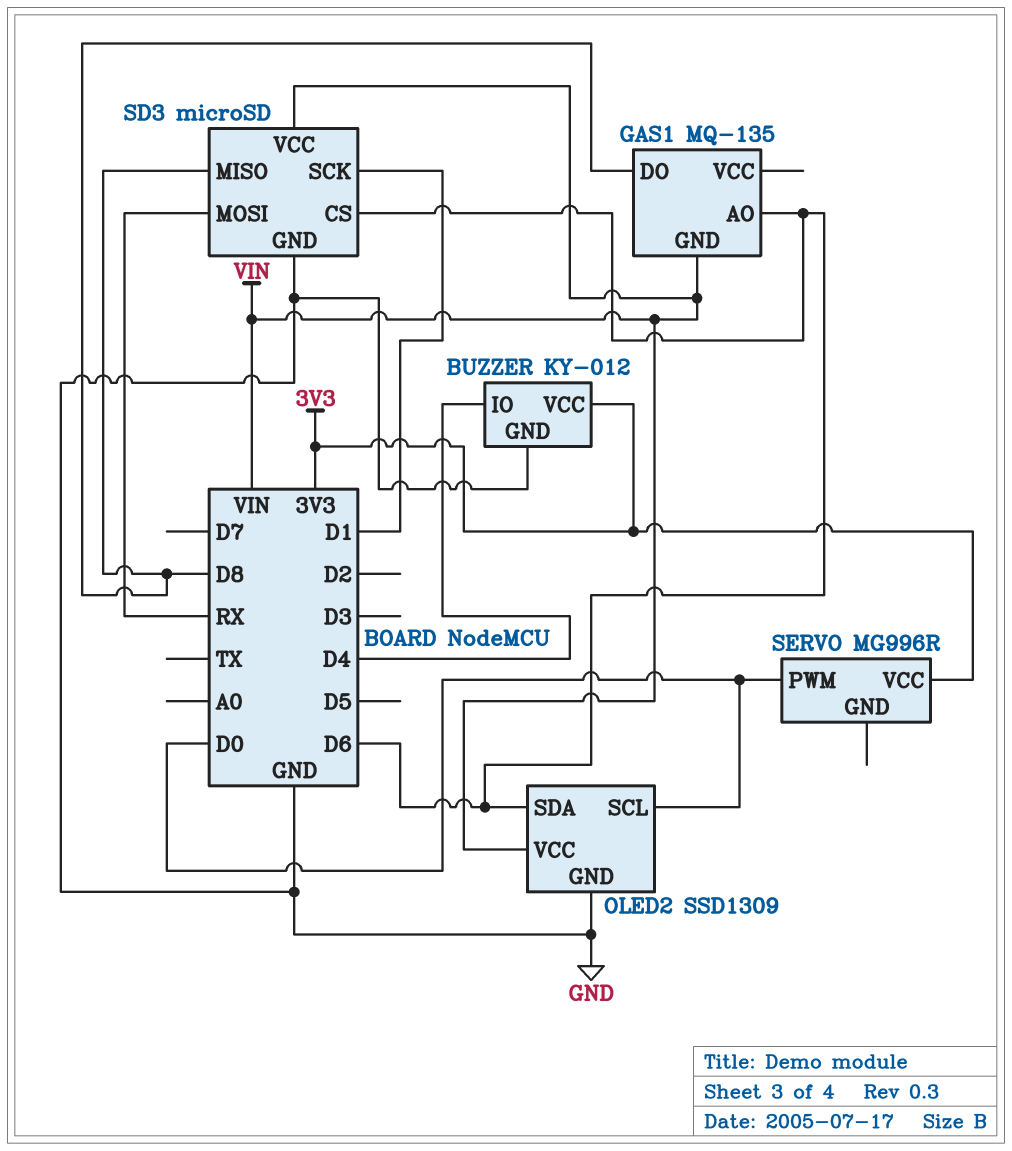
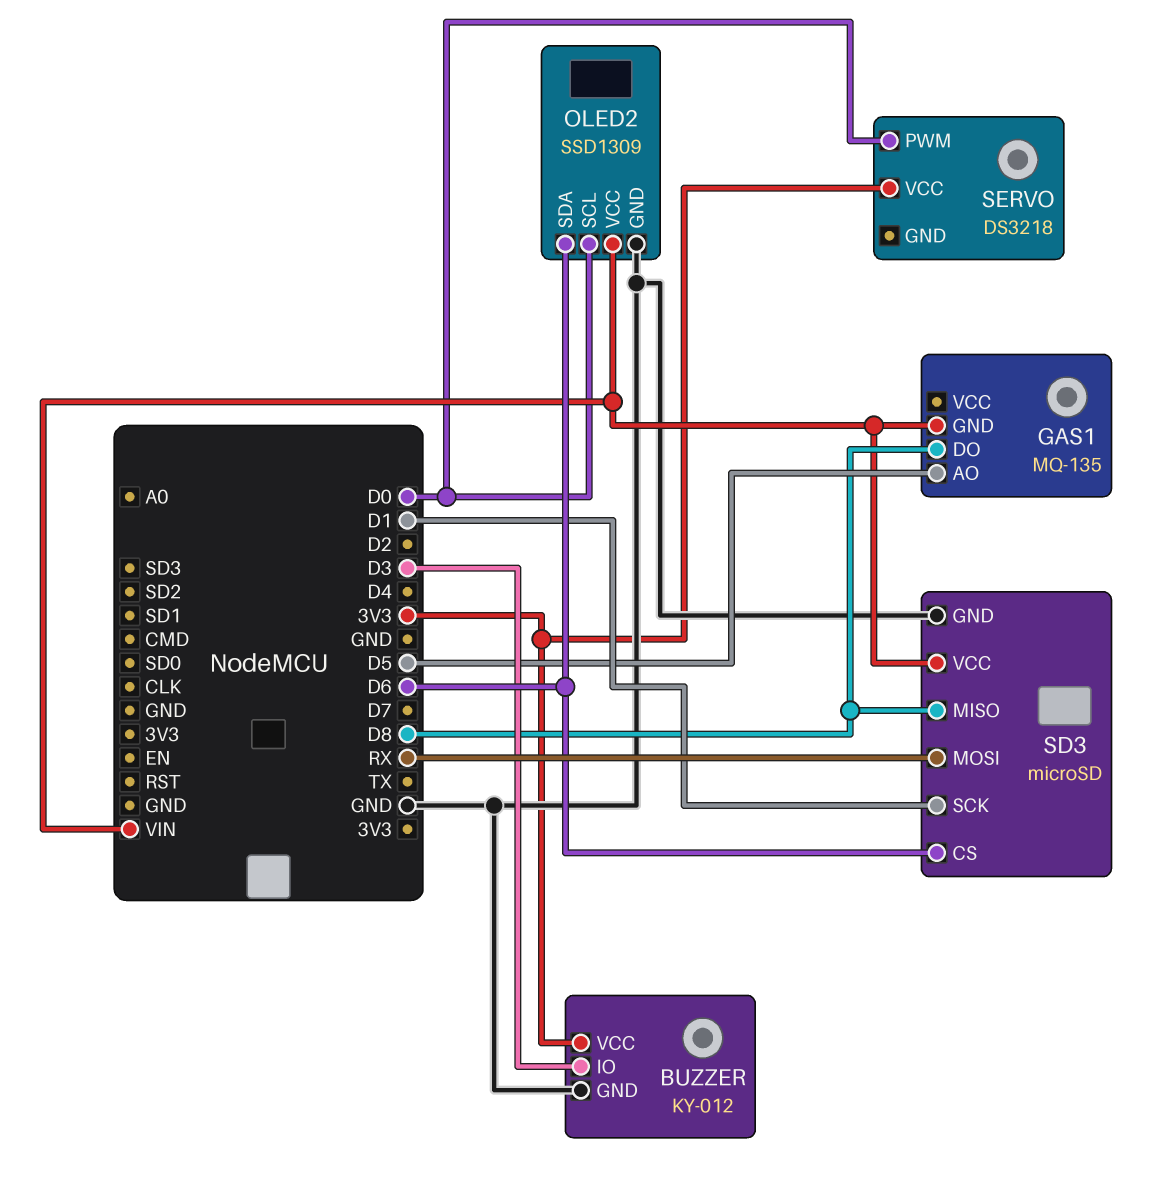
BUZZER pin IO: D4 -> D3
GAS1 pin AO: D6 -> D5
SERVO: MG996R -> DS3218

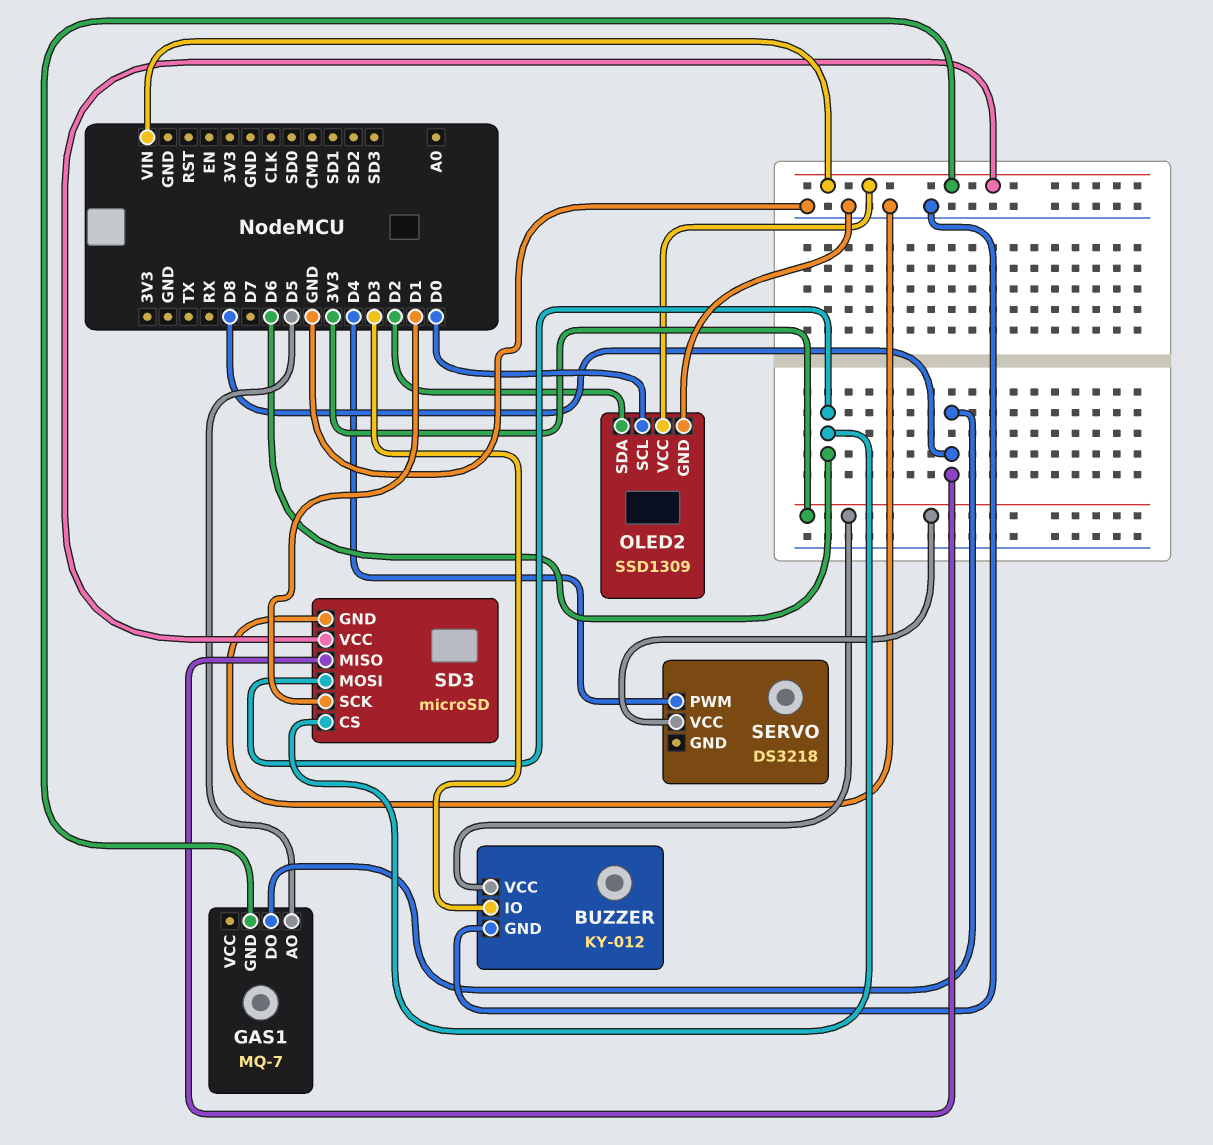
GAS1: MQ-135 -> MQ-7
OLED2 pin SDA: D6 -> D2
SD3 pin MOSI: RX -> D6
SERVO pin PWM: D0 -> D4

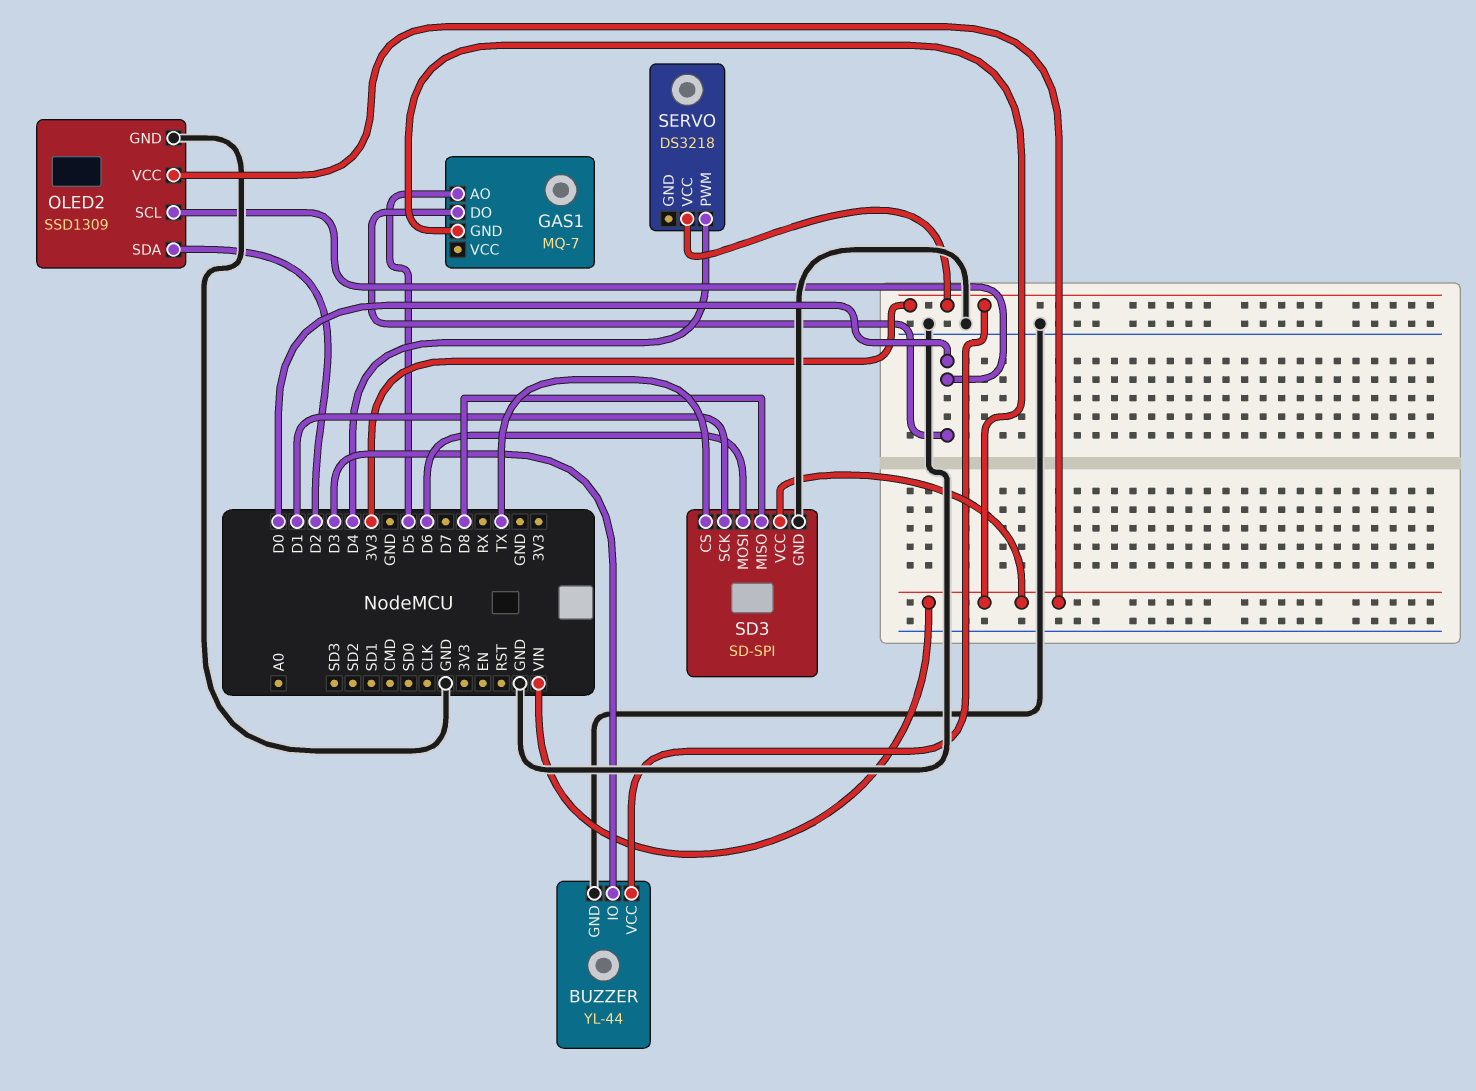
BUZZER: KY-012 -> YL-44
GAS1 pin DO: D8 -> D0
SD3: microSD -> SD-SPI
SD3 pin CS: D6 -> TX

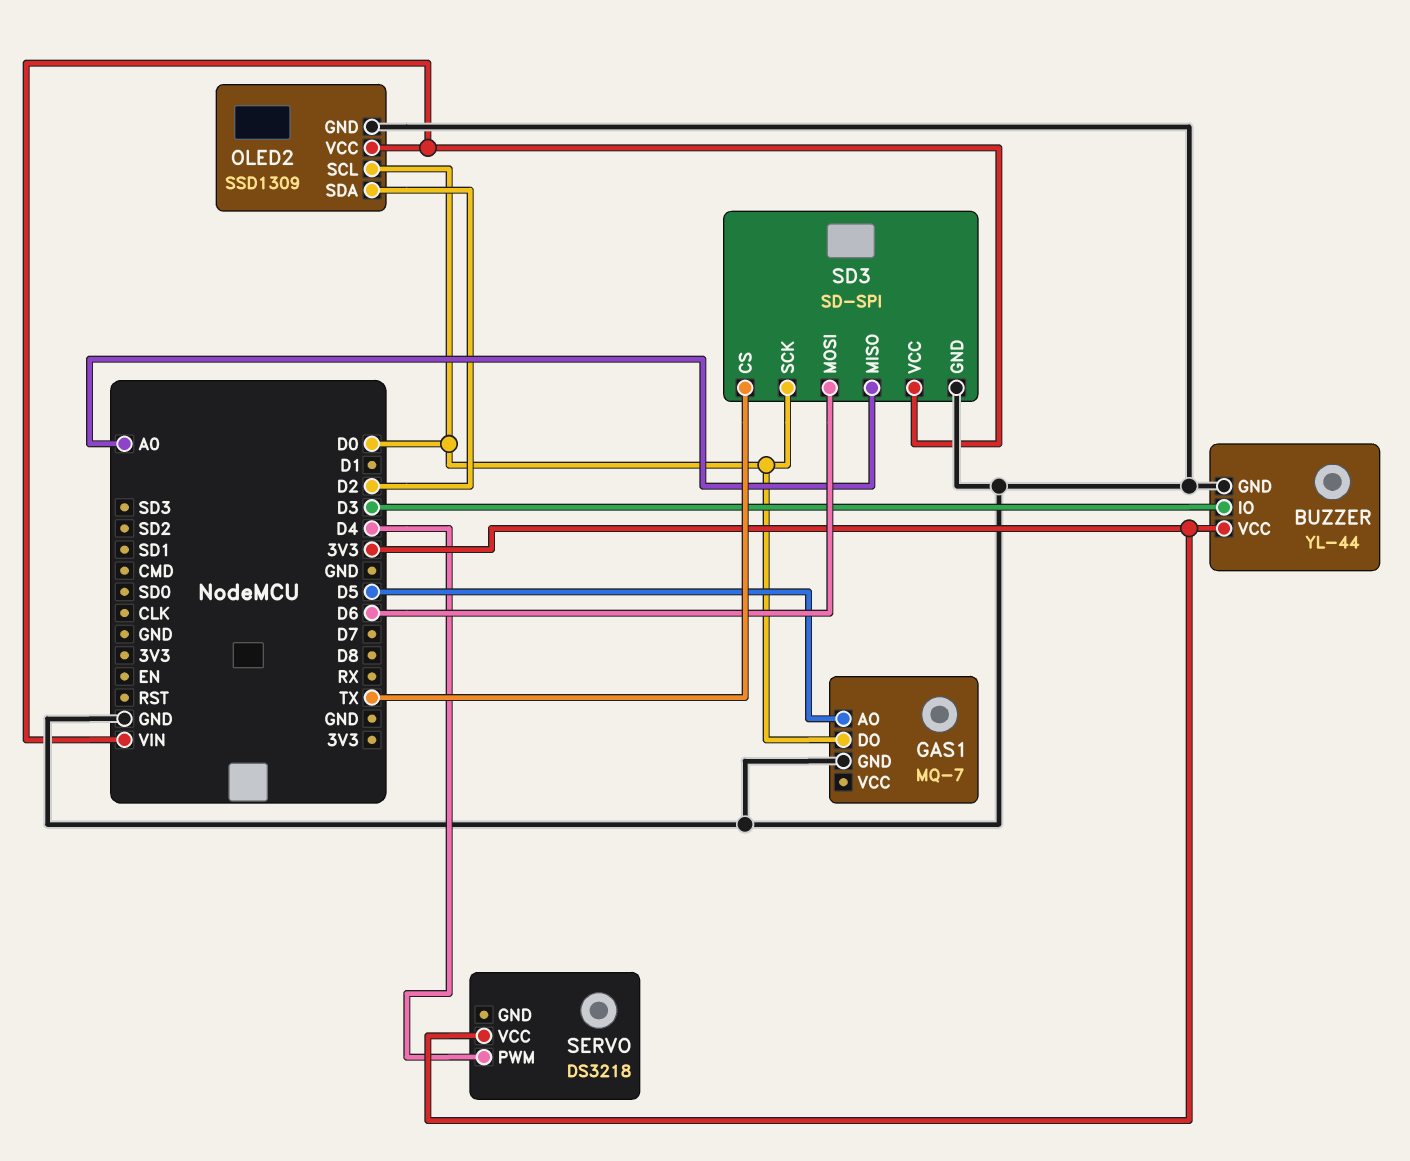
GAS1 pin GND: VIN -> GND
SD3 pin MISO: D8 -> A0
SD3 pin SCK: D1 -> D0

